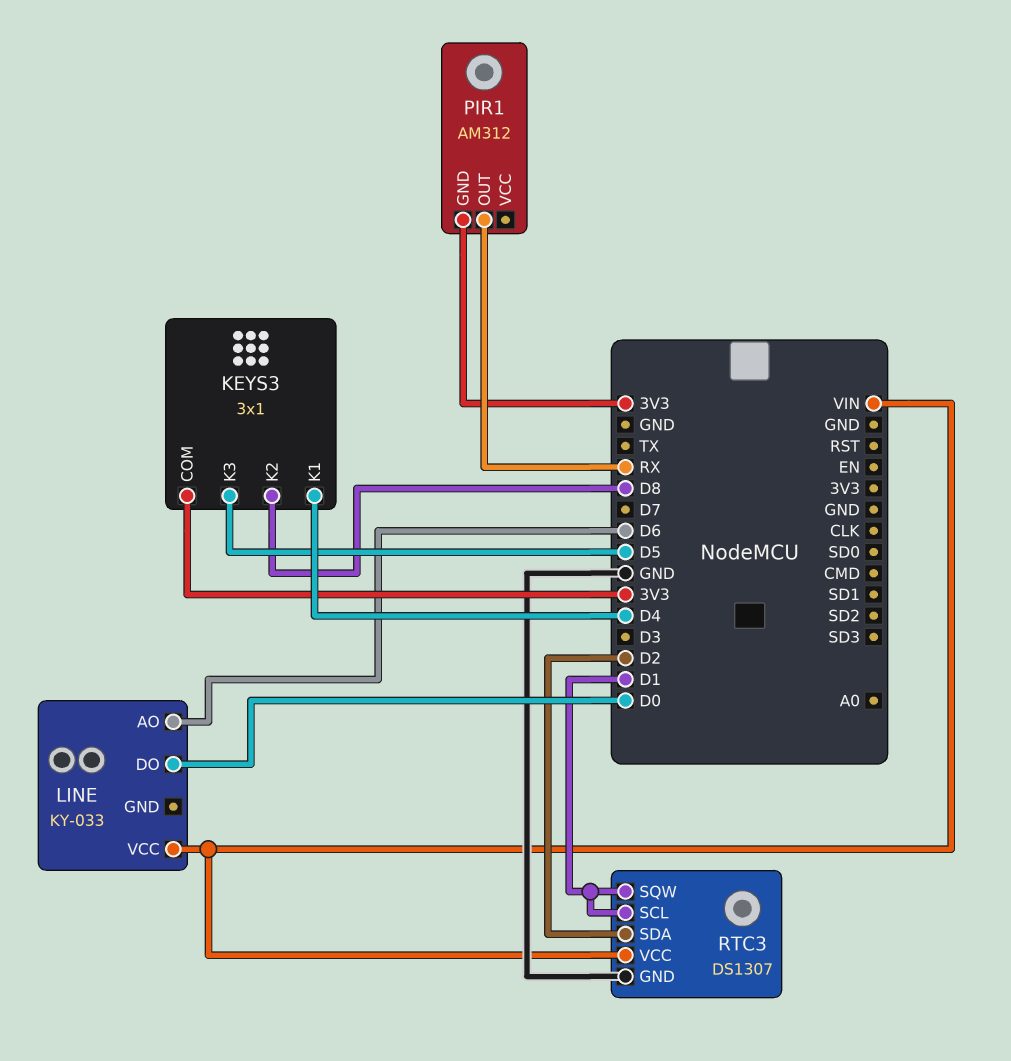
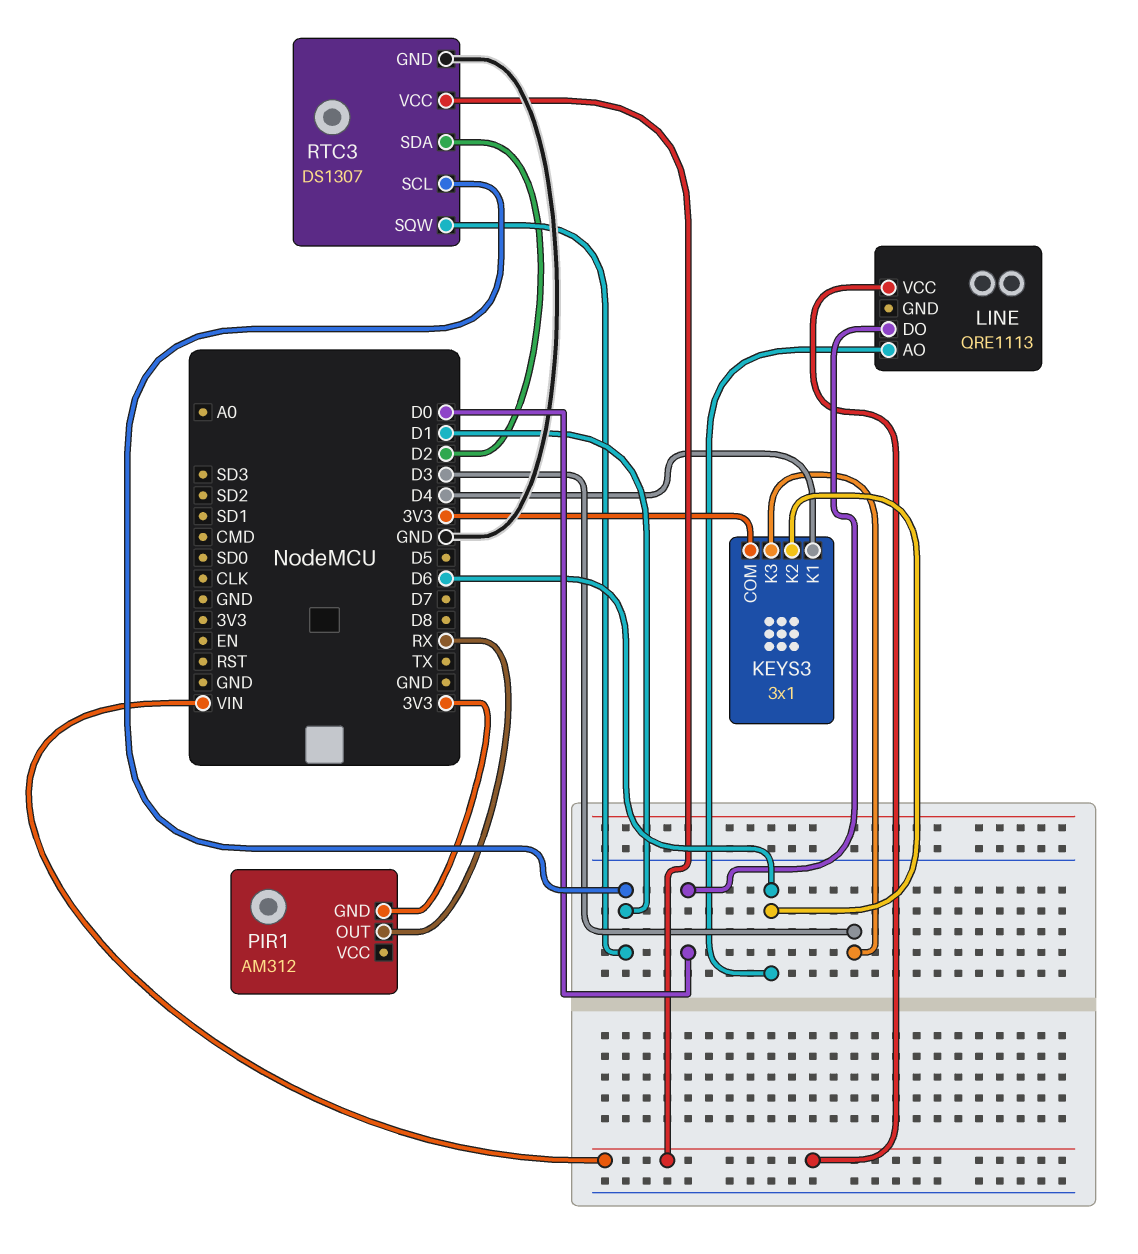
KEYS3 pin K2: D8 -> D6
KEYS3 pin K3: D5 -> D3
LINE: KY-033 -> QRE1113

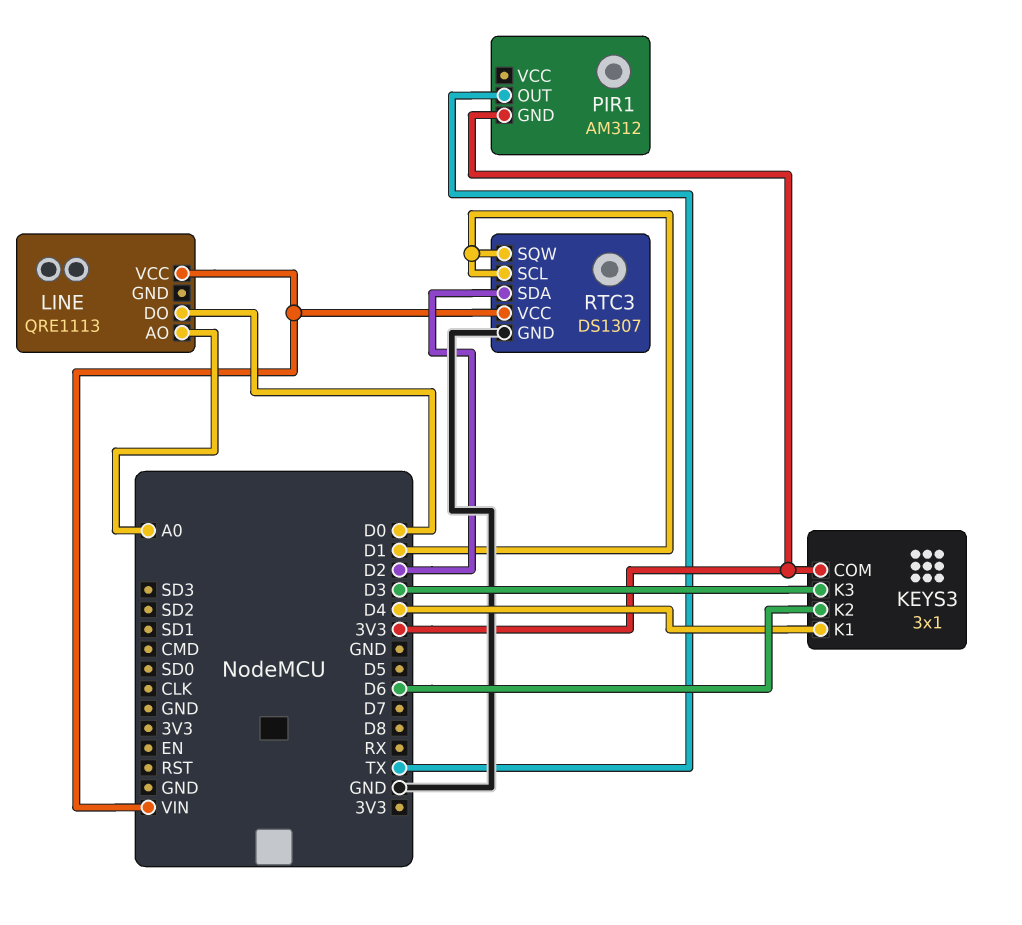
LINE pin AO: D6 -> A0
PIR1 pin OUT: RX -> TX

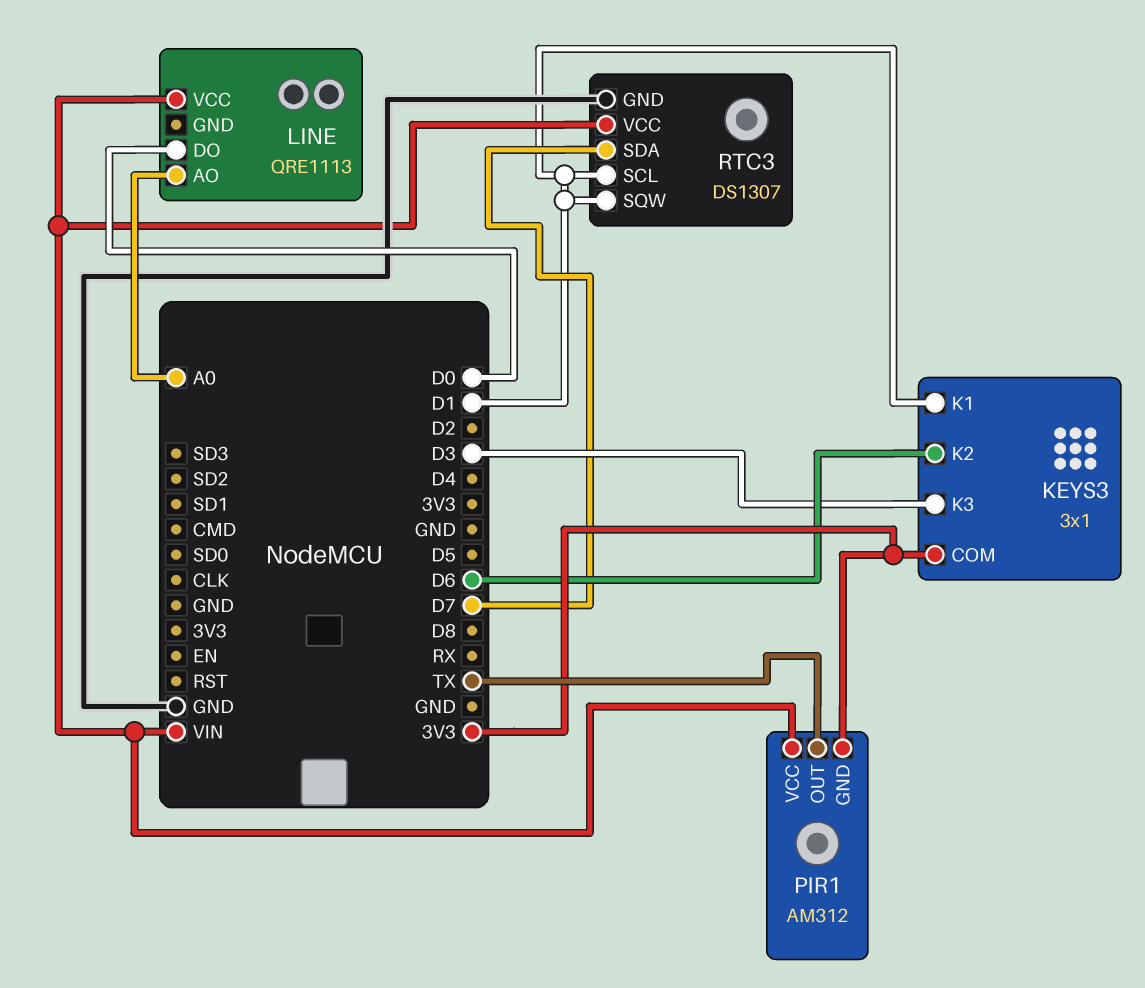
KEYS3 pin K1: D4 -> D1
PIR1 pin VCC: none -> VIN
RTC3 pin SDA: D2 -> D7

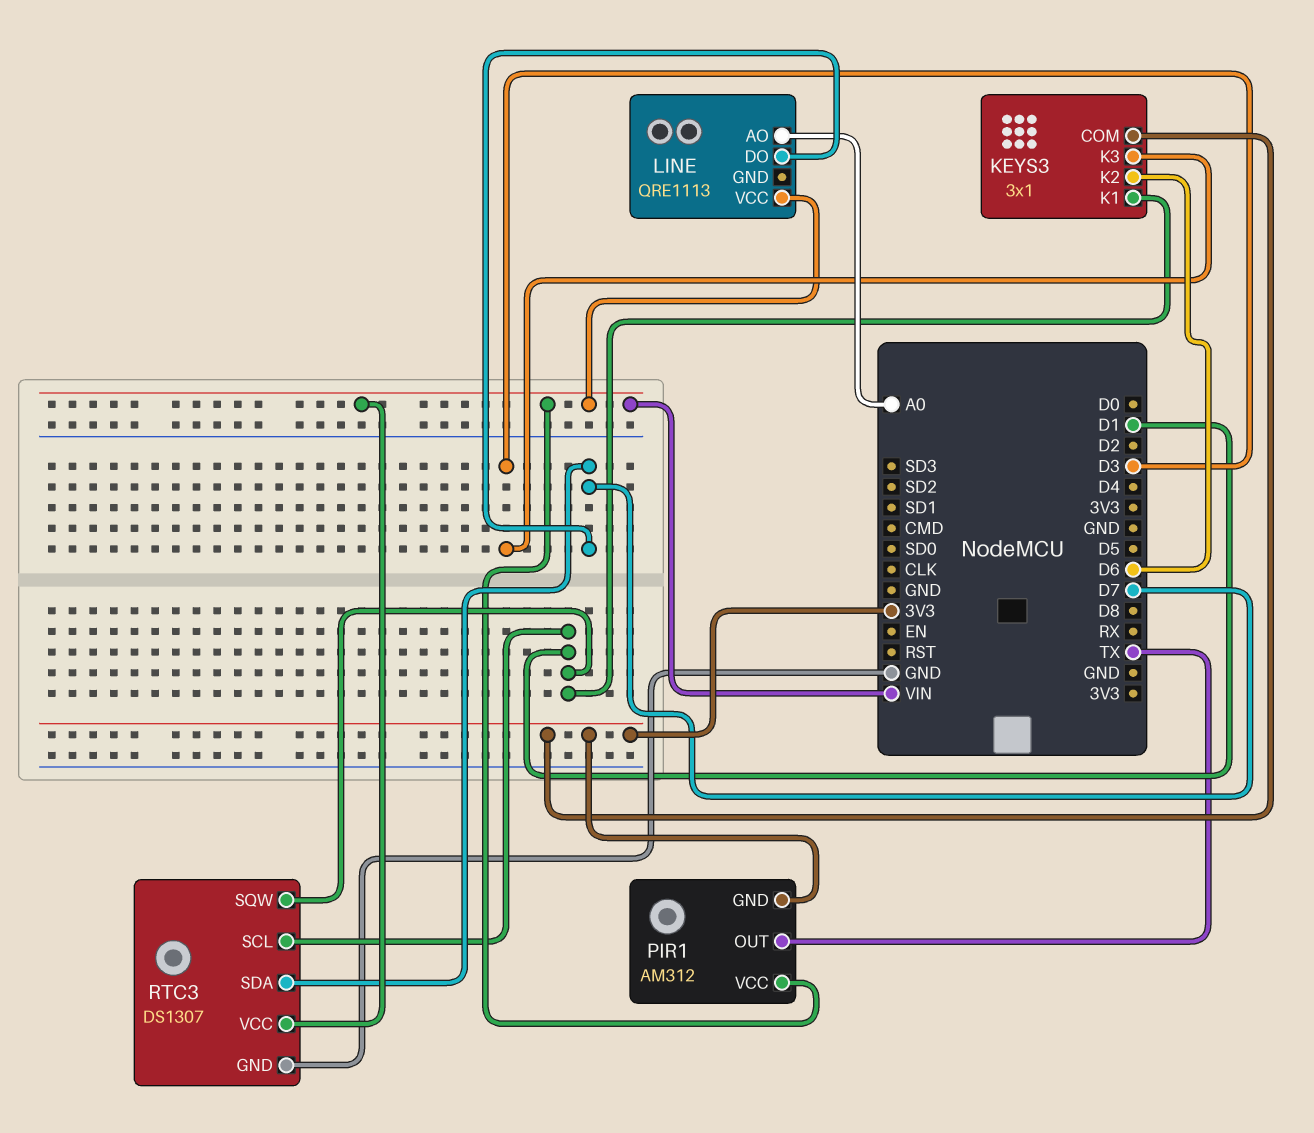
LINE pin DO: D0 -> D7

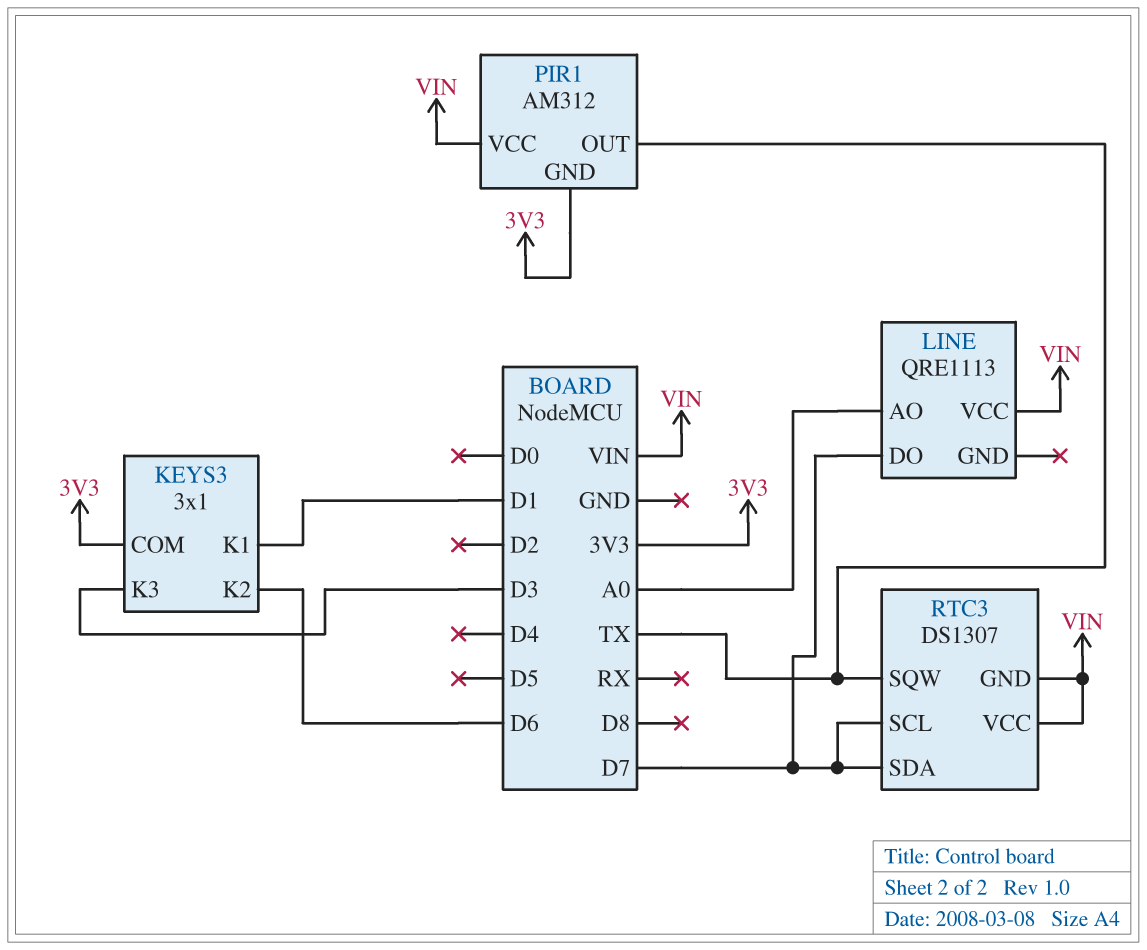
RTC3 pin GND: GND -> VIN
RTC3 pin SCL: D1 -> D7
RTC3 pin SQW: D1 -> TX

